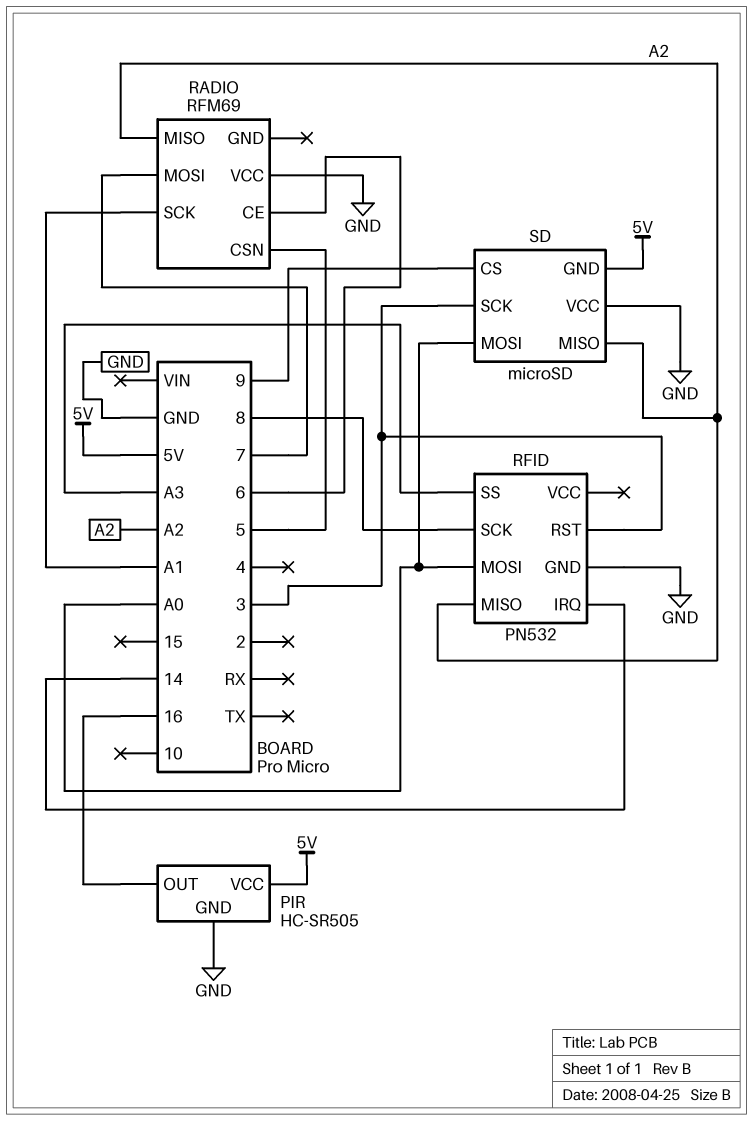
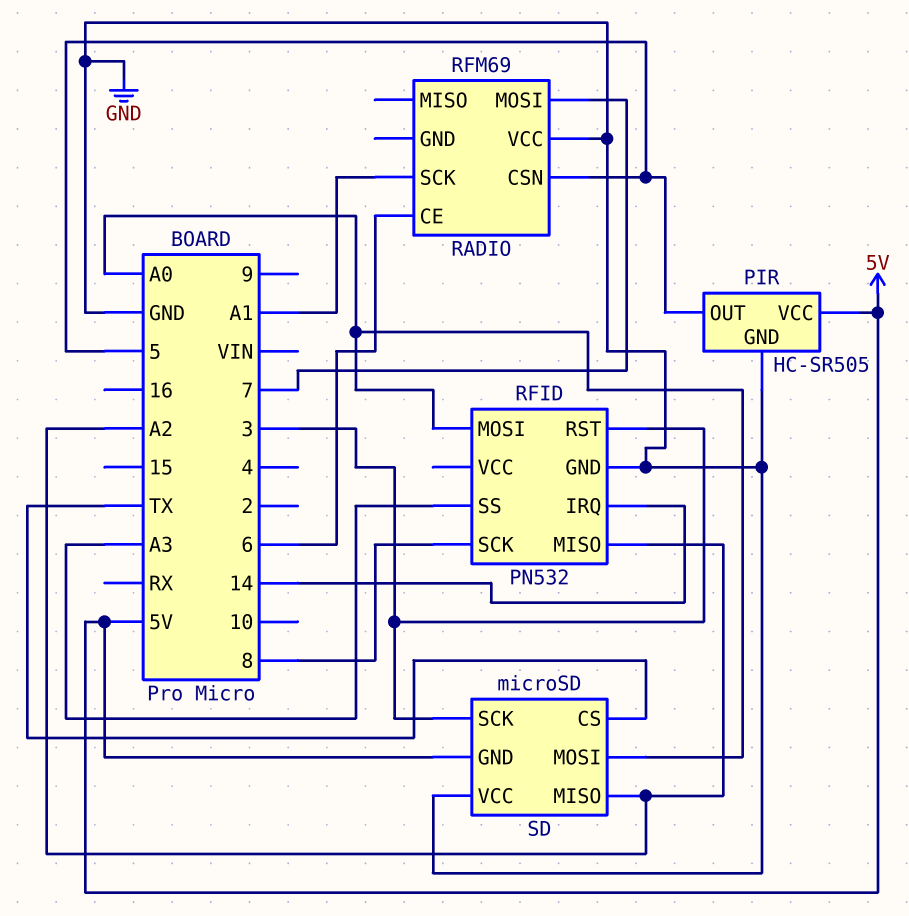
PIR pin OUT: 16 -> 5
RADIO pin MISO: A2 -> none
SD pin CS: 9 -> TX

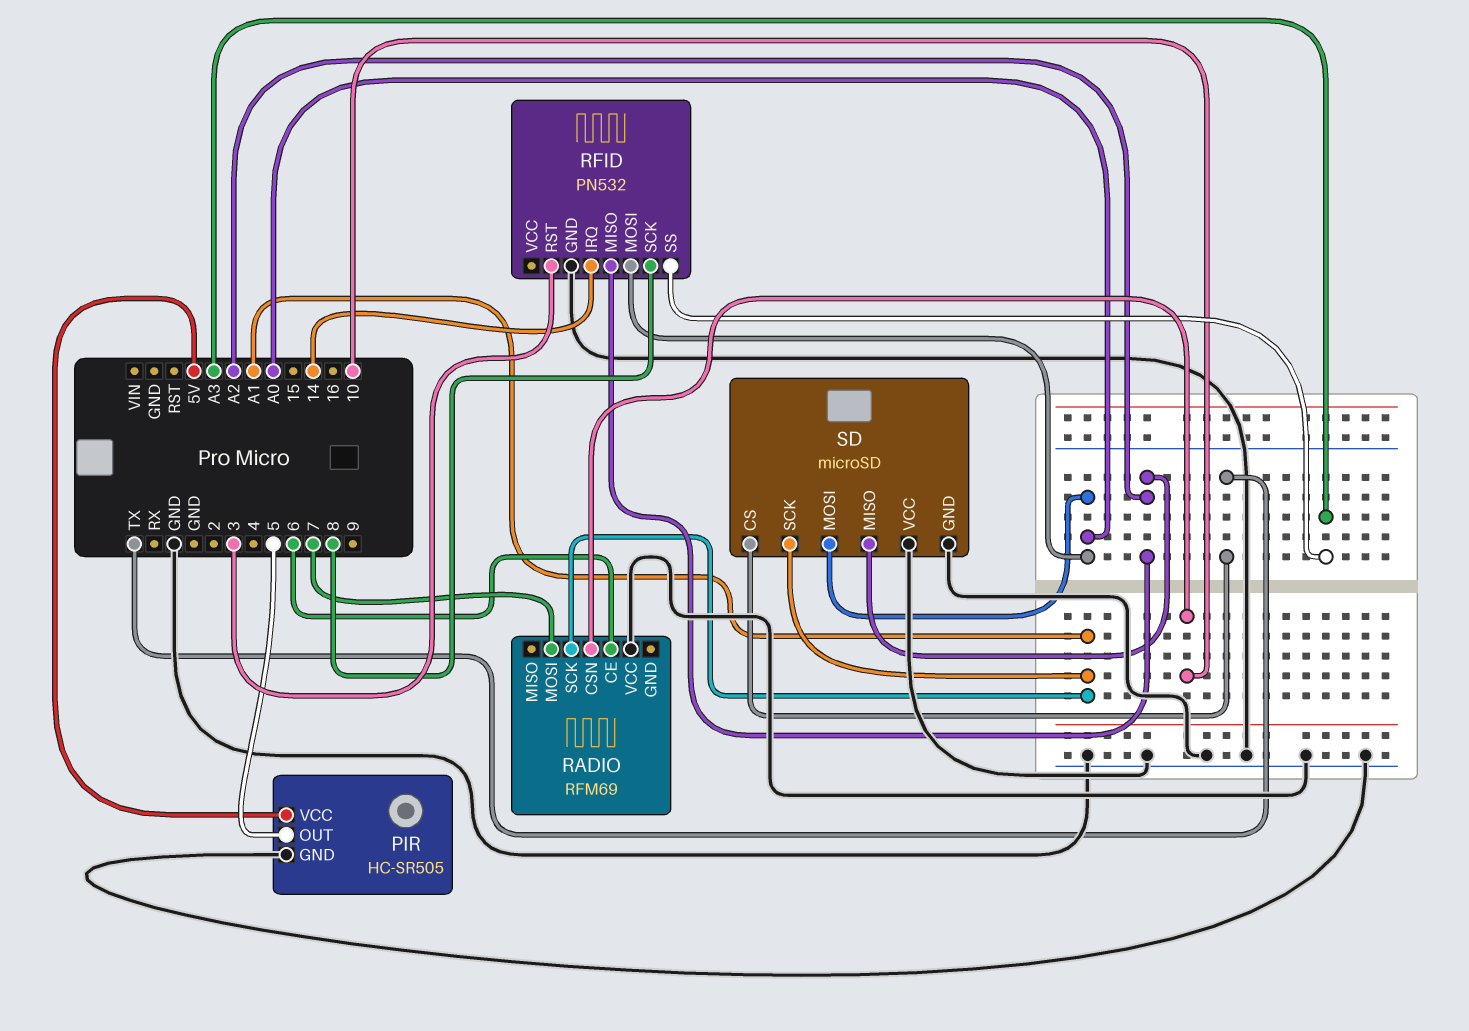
RADIO pin CSN: 5 -> 10
SD pin GND: 5V -> GND
SD pin SCK: 3 -> A1

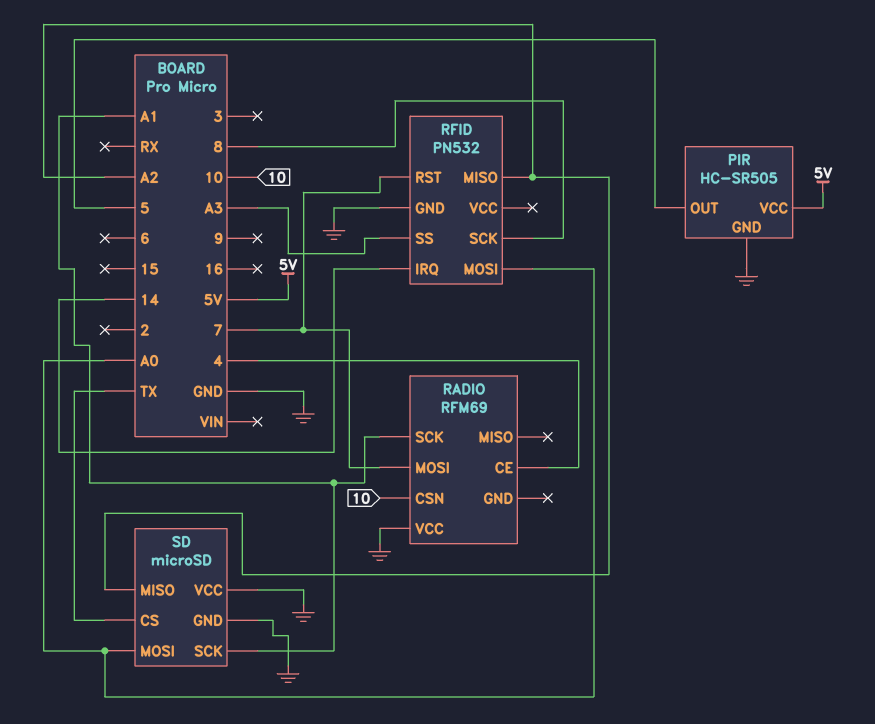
RADIO pin CE: 6 -> 4
RFID pin RST: 3 -> 7

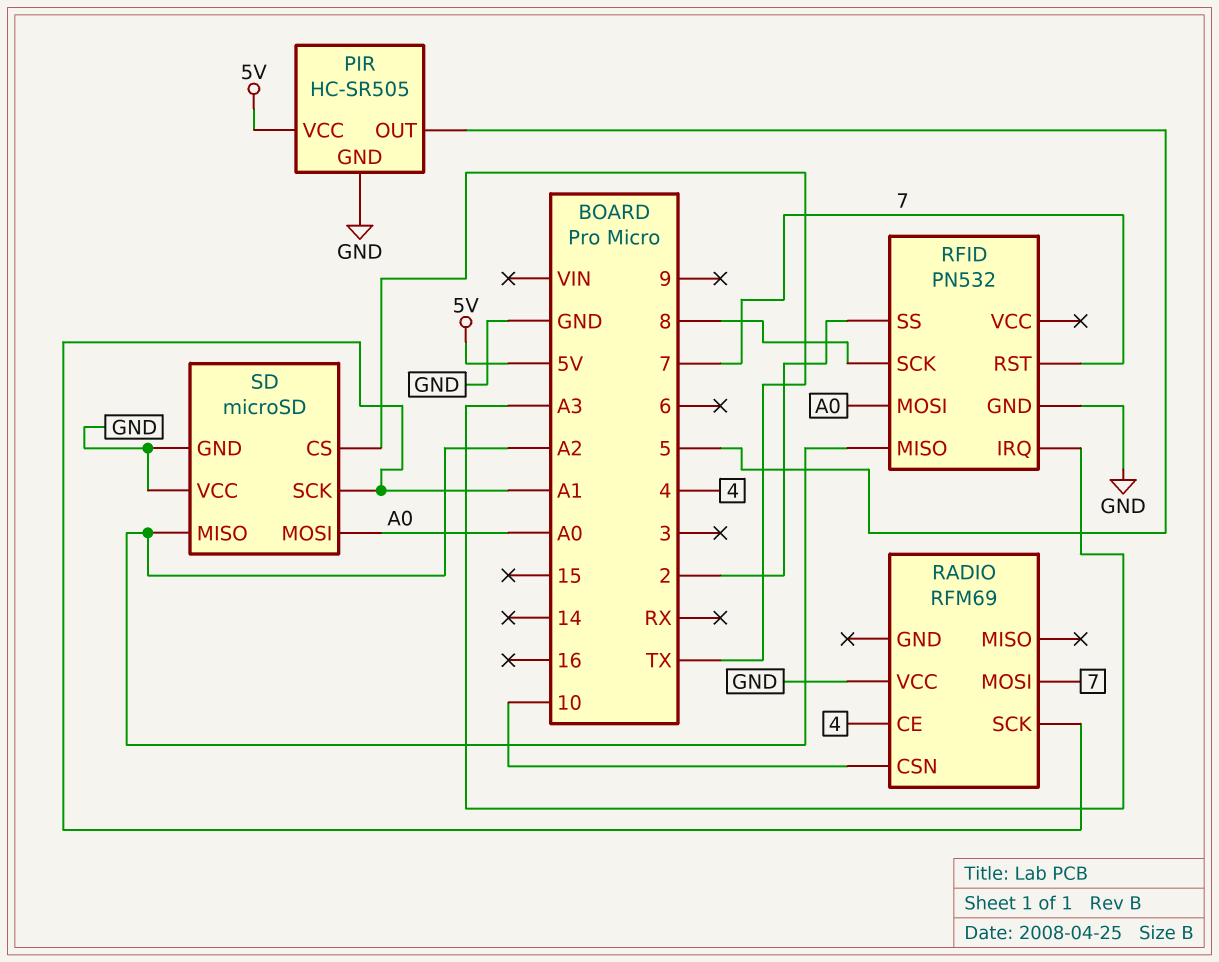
RFID pin IRQ: 14 -> A3
RFID pin SS: A3 -> 2

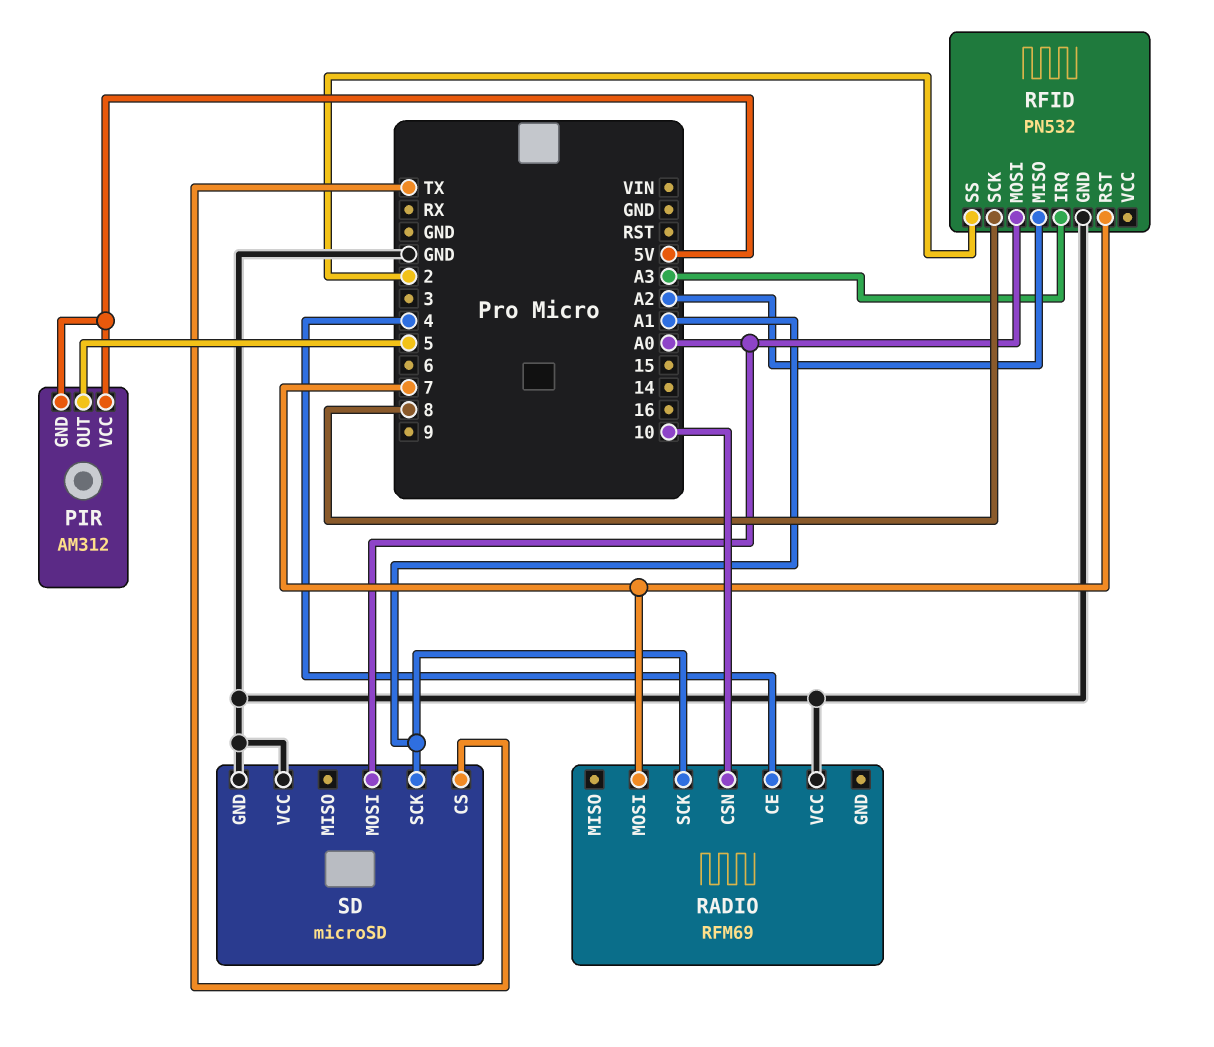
PIR: HC-SR505 -> AM312
PIR pin GND: GND -> 5V
SD pin MISO: A2 -> none

